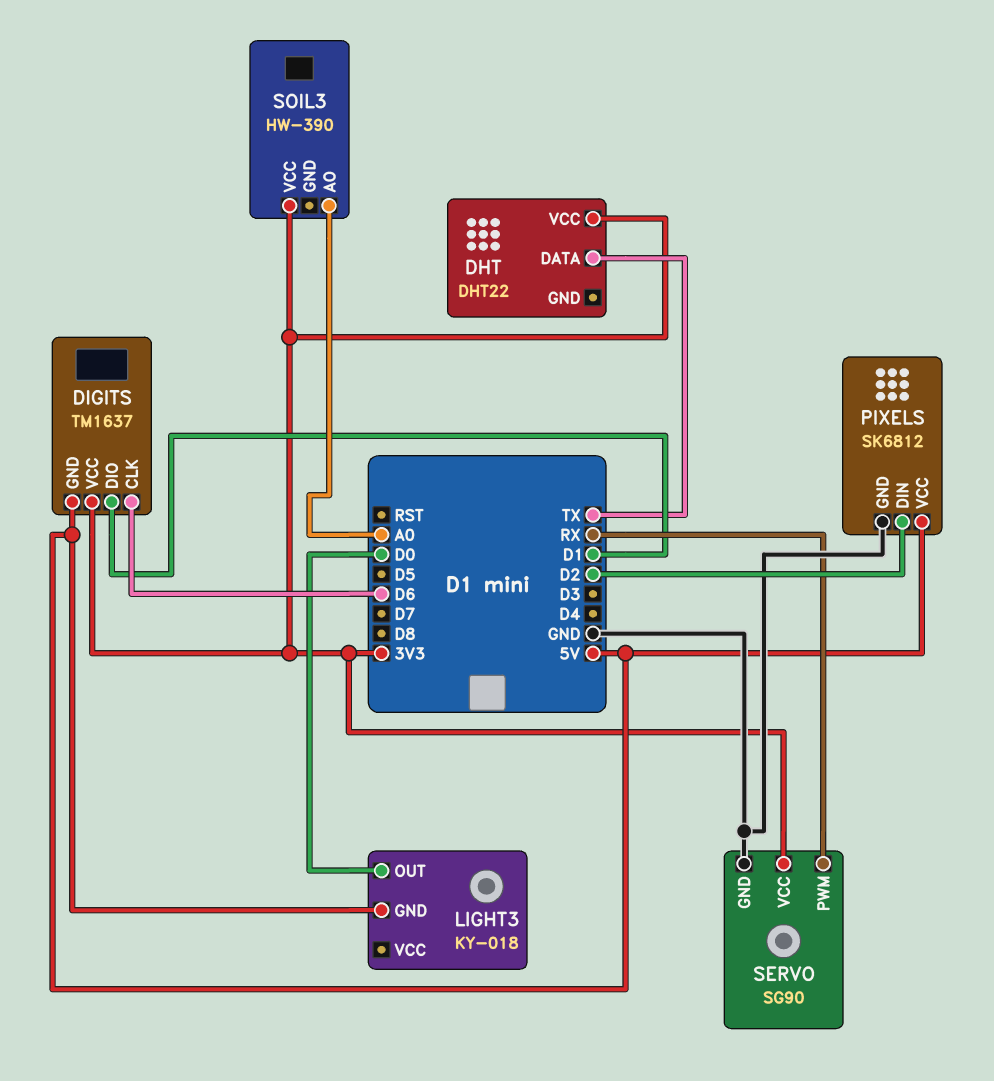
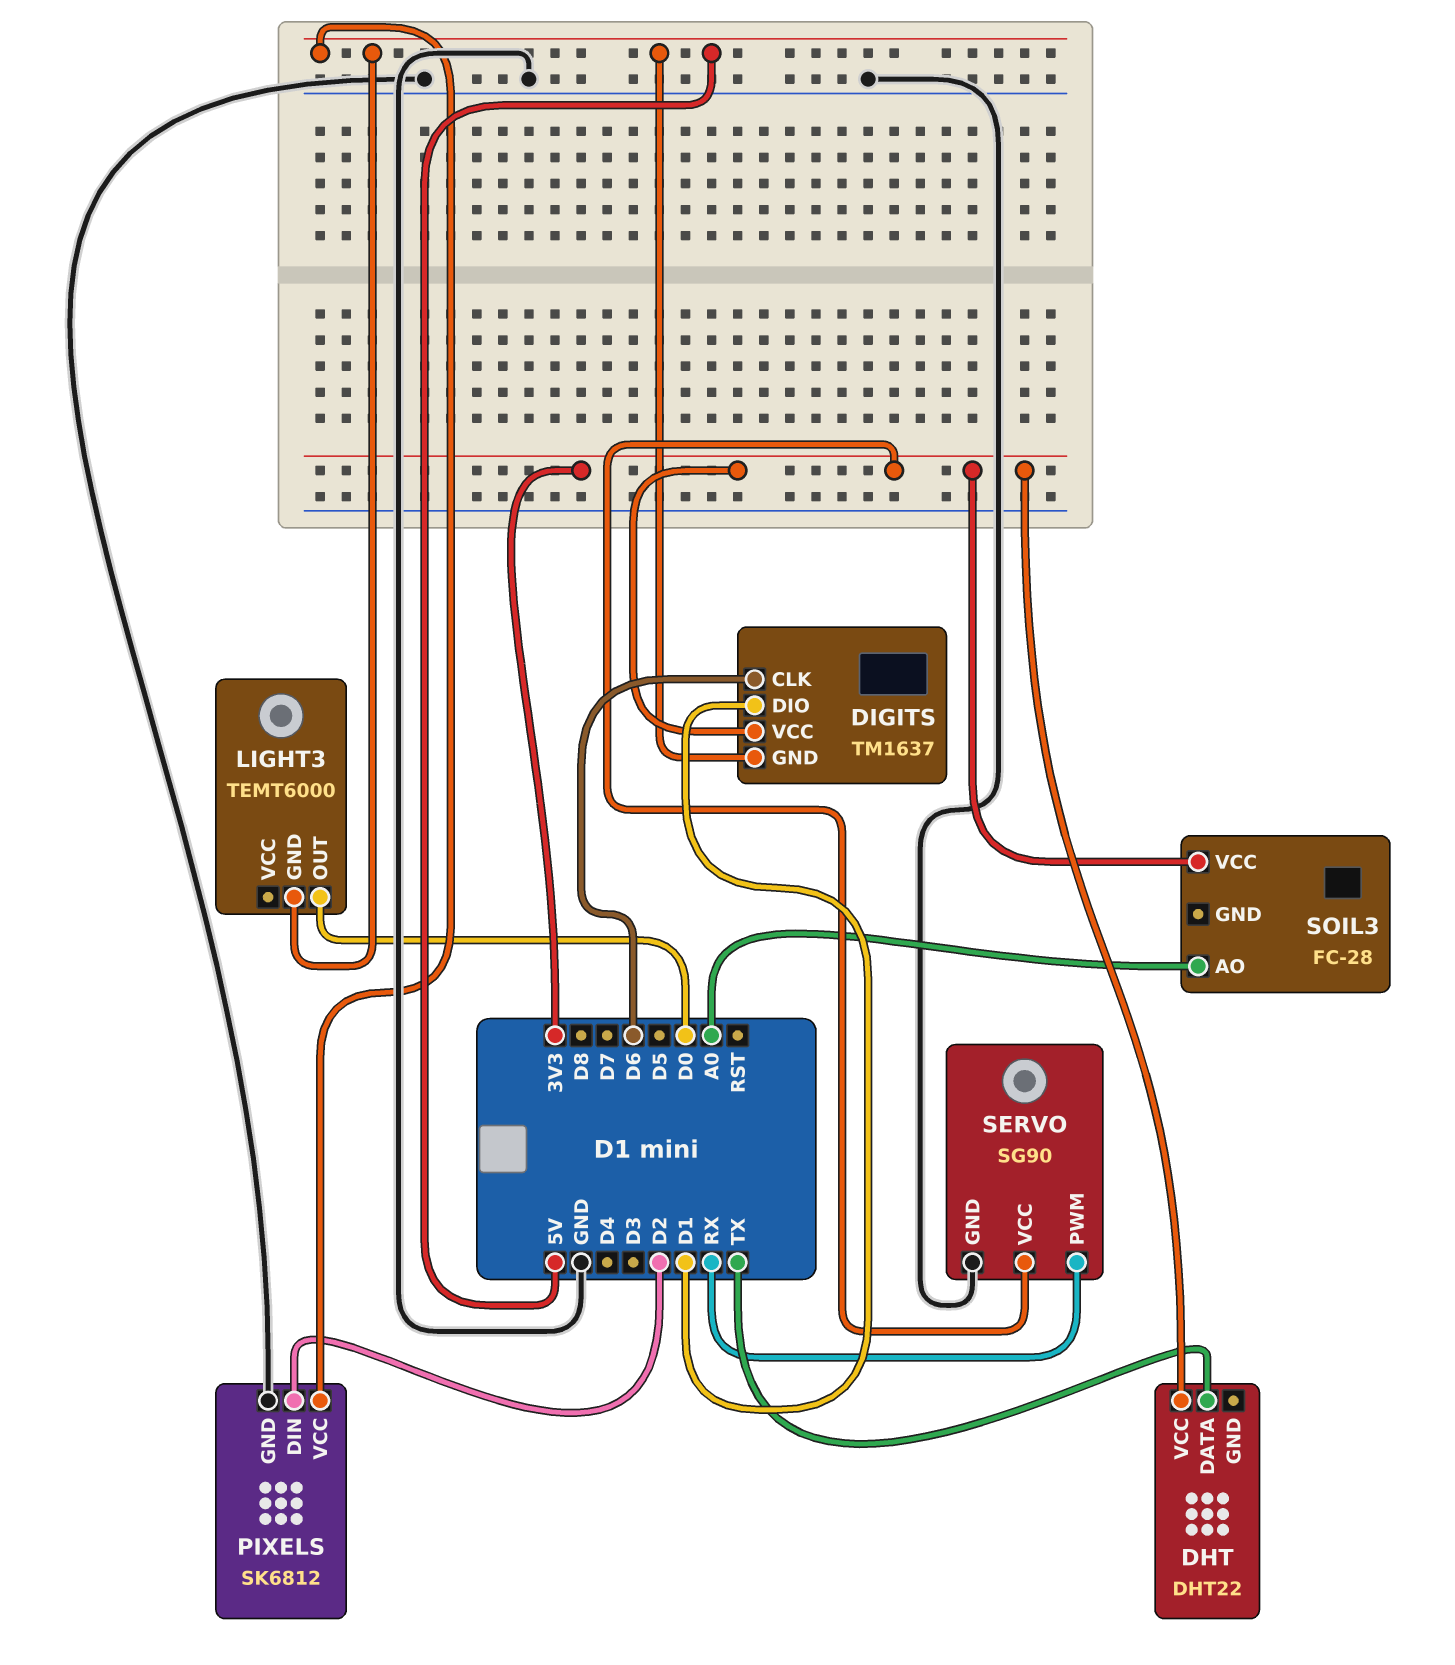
LIGHT3: KY-018 -> TEMT6000
SOIL3: HW-390 -> FC-28

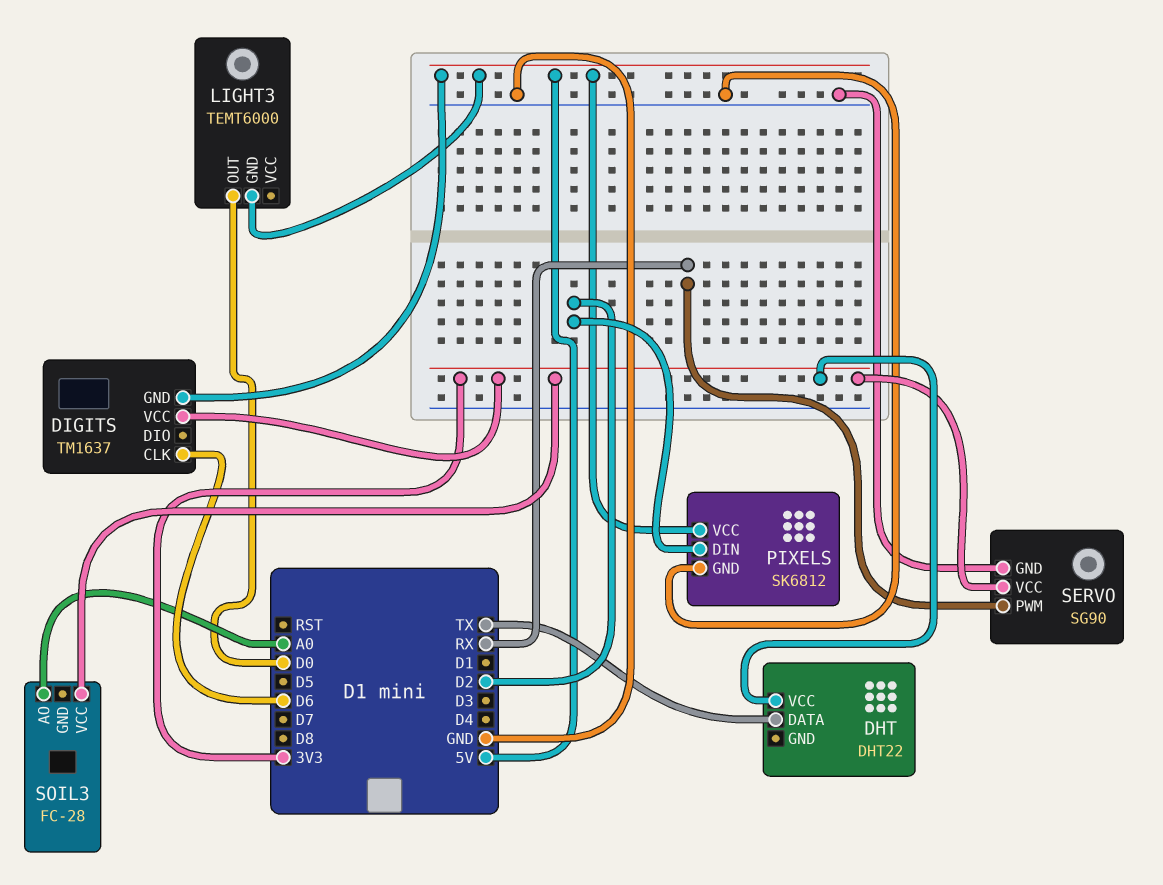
DIGITS pin DIO: D1 -> none

